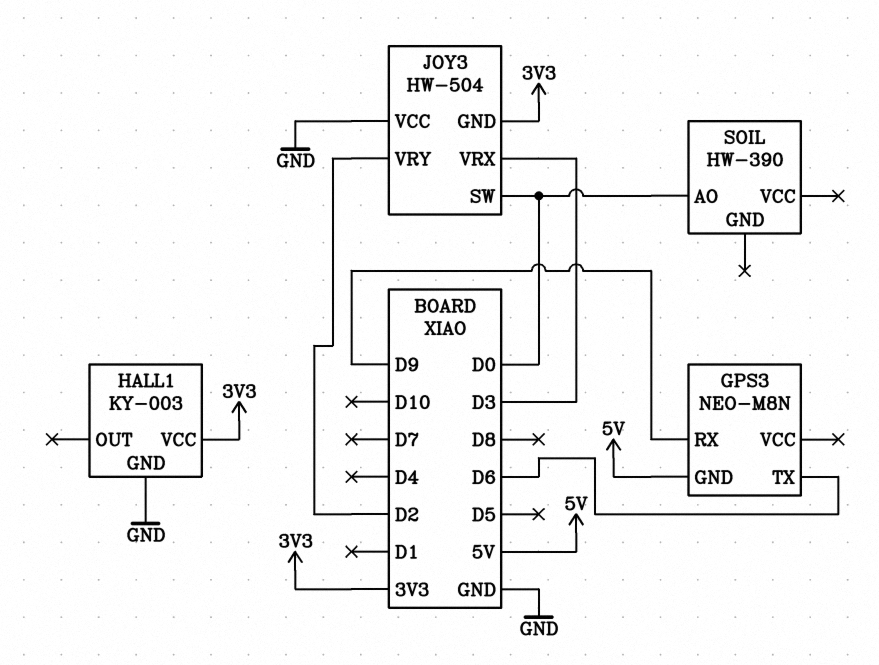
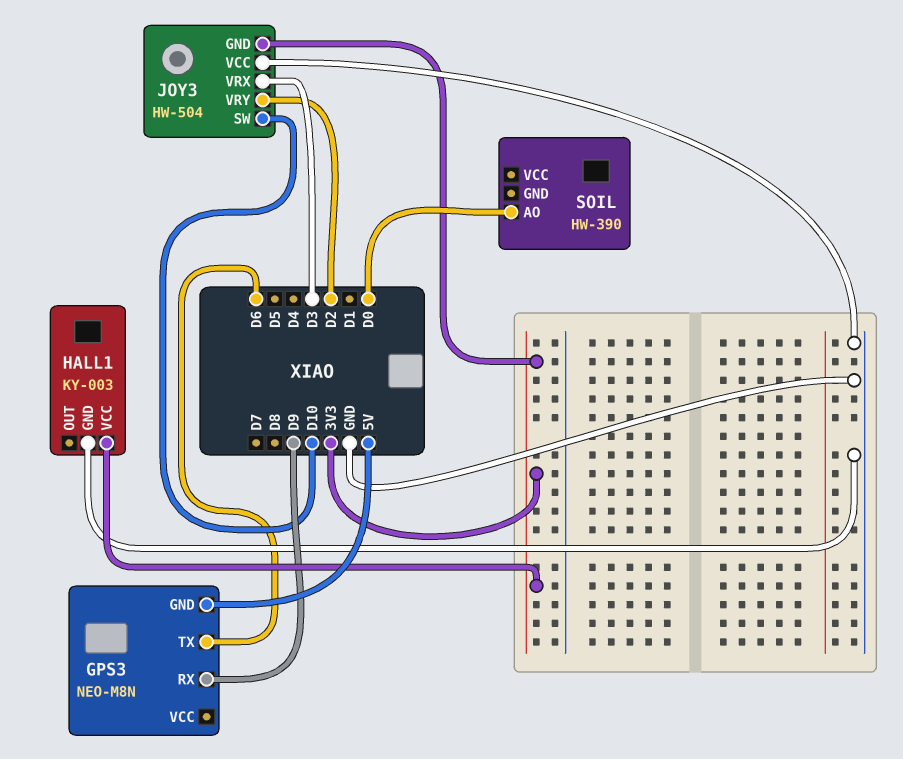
JOY3 pin SW: D0 -> D10

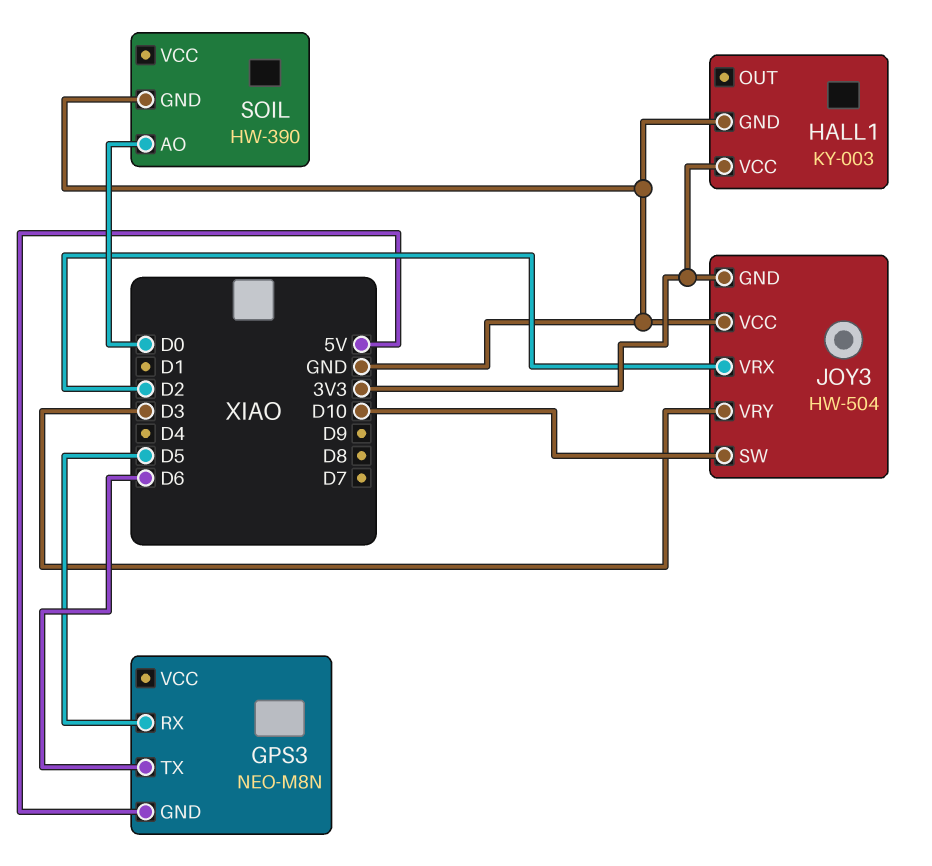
GPS3 pin RX: D9 -> D5
JOY3 pin VRX: D3 -> D2
JOY3 pin VRY: D2 -> D3
SOIL pin GND: none -> GND

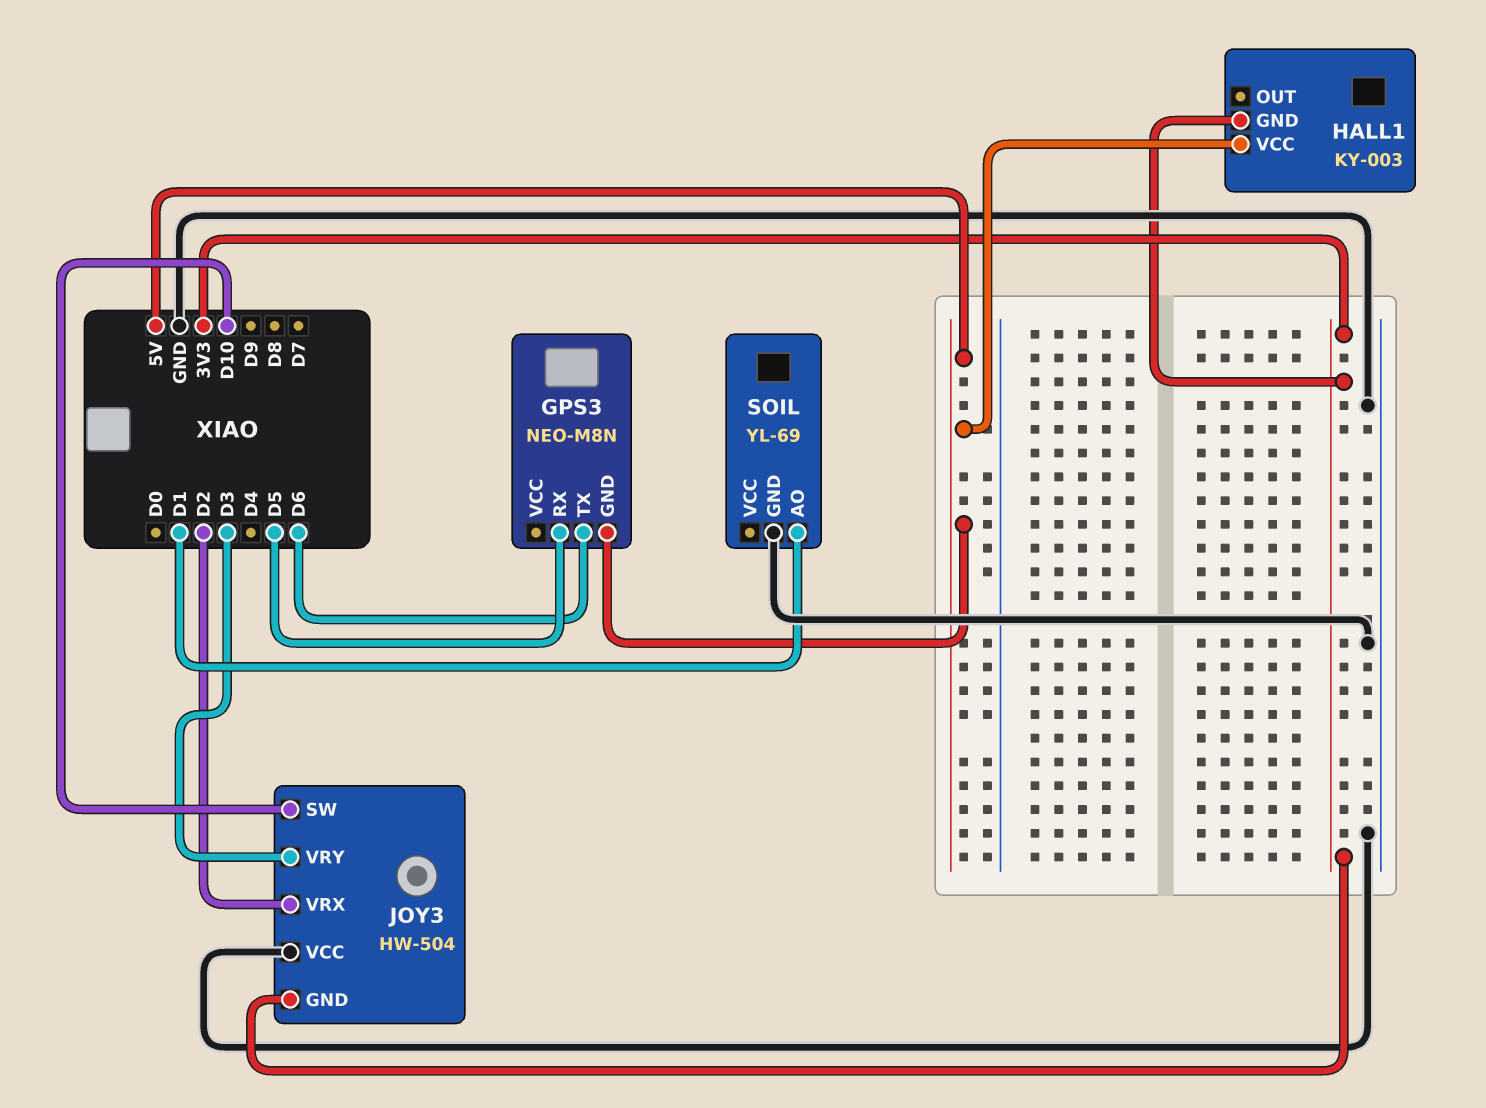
HALL1 pin GND: GND -> 3V3
HALL1 pin VCC: 3V3 -> 5V
SOIL: HW-390 -> YL-69
SOIL pin AO: D0 -> D1

